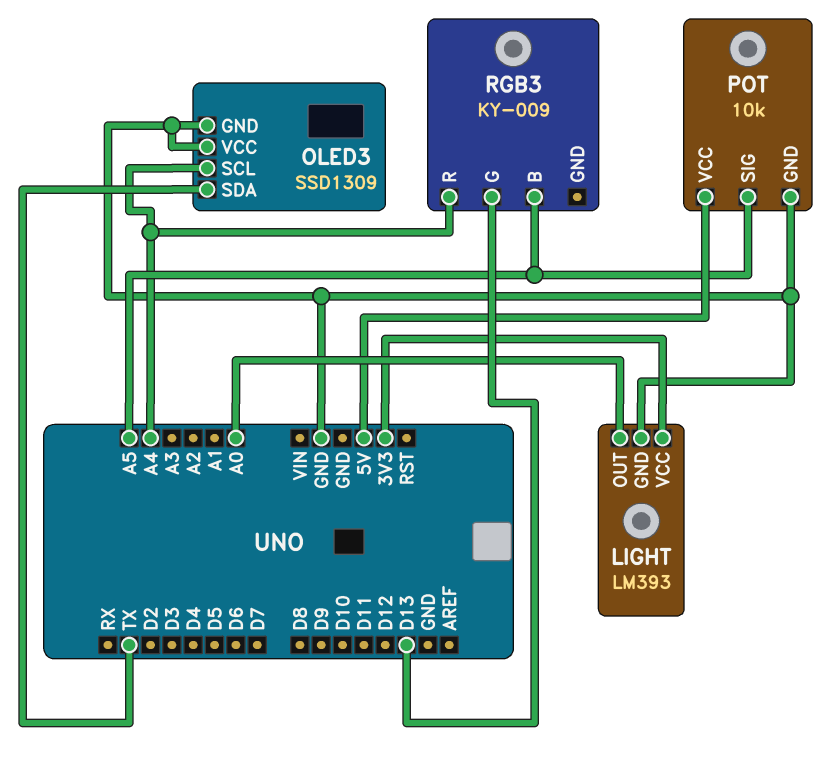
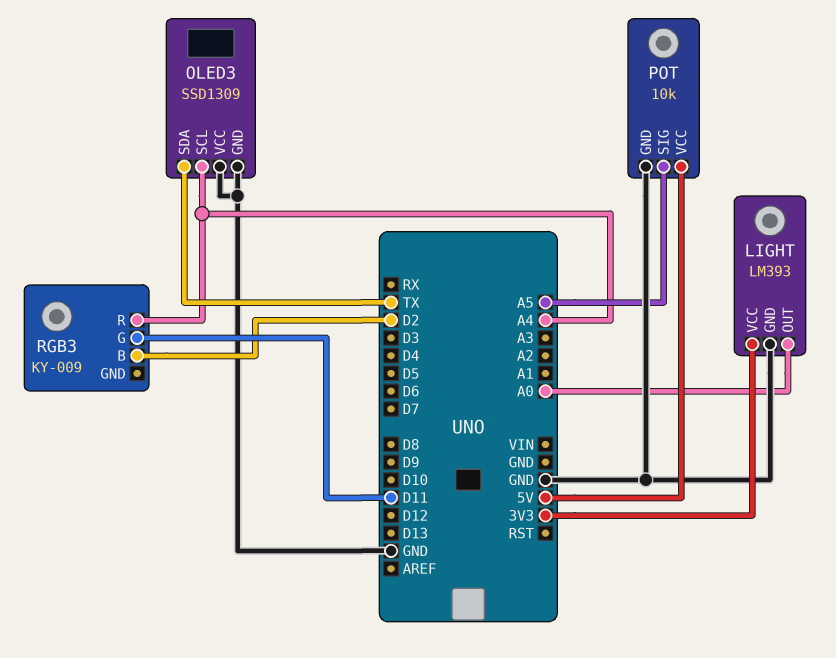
RGB3 pin B: A5 -> D2
RGB3 pin G: D13 -> D11

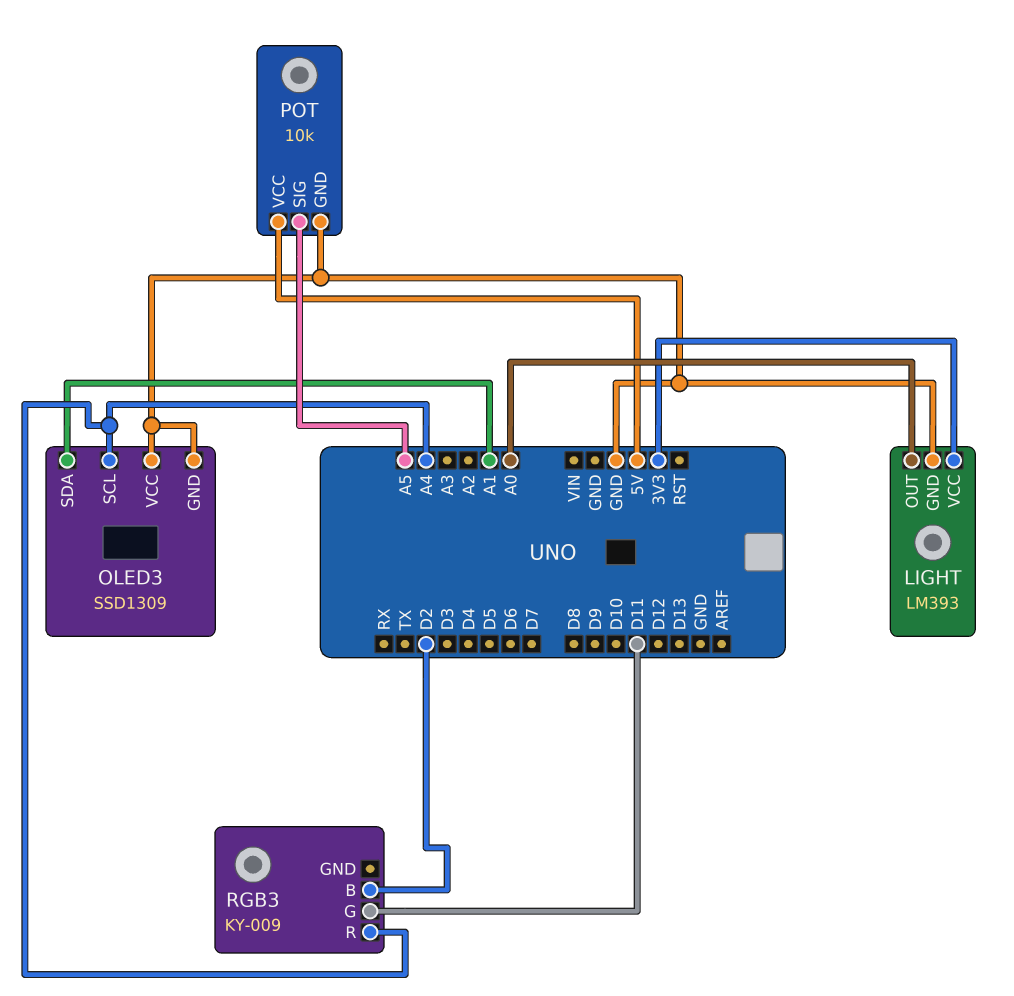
OLED3 pin SDA: TX -> A1

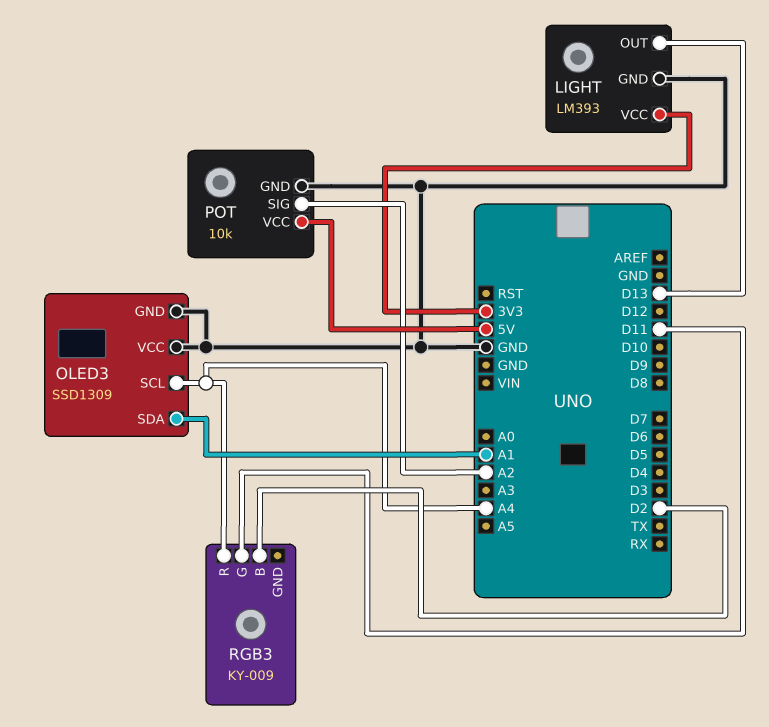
LIGHT pin OUT: A0 -> D13
POT pin SIG: A5 -> A2

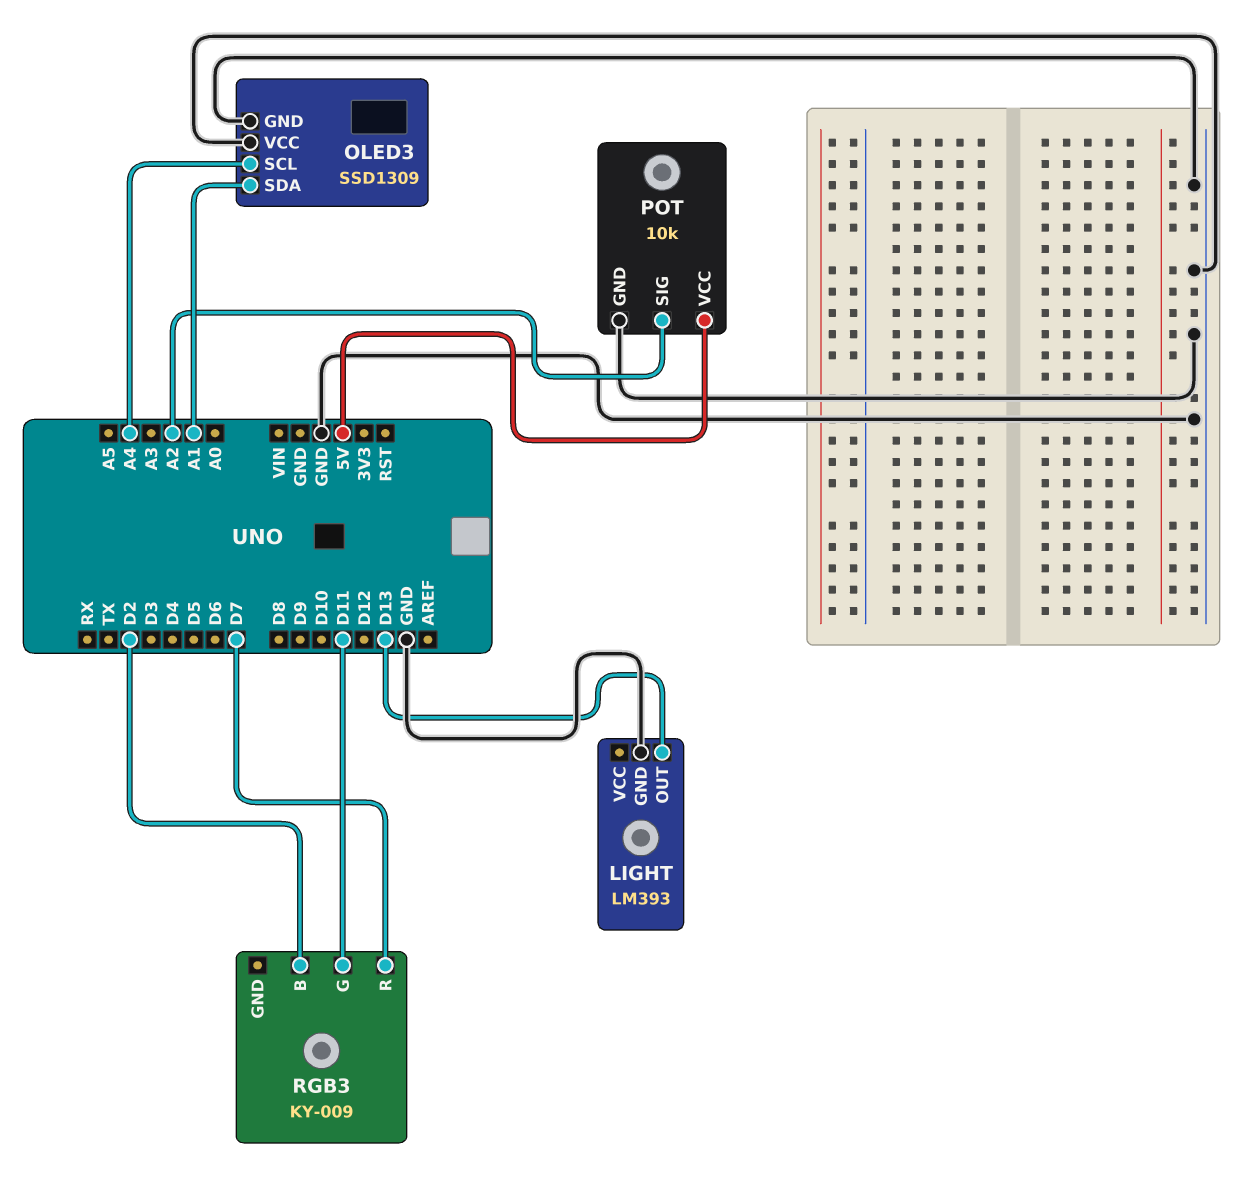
LIGHT pin VCC: 3V3 -> none
RGB3 pin R: A4 -> D7

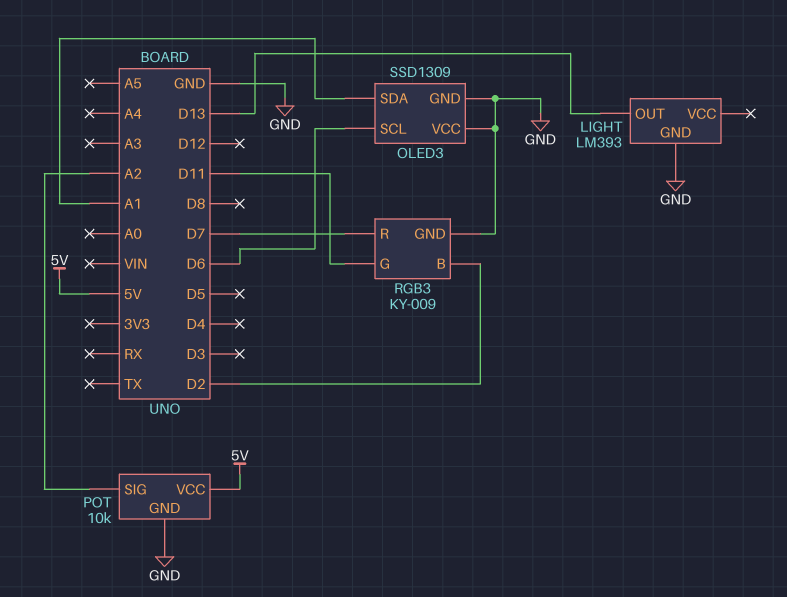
OLED3 pin SCL: A4 -> D6
RGB3 pin GND: none -> GND

